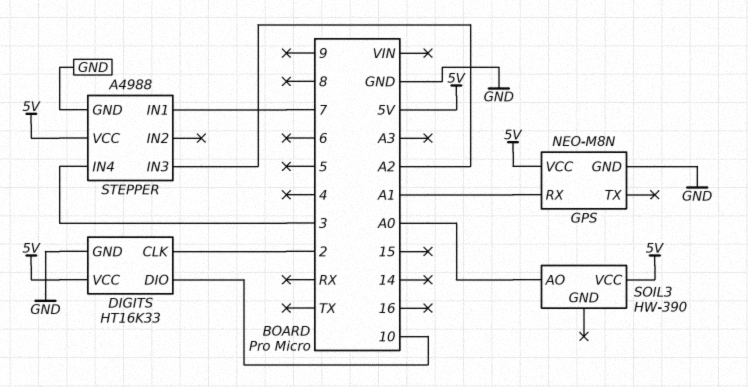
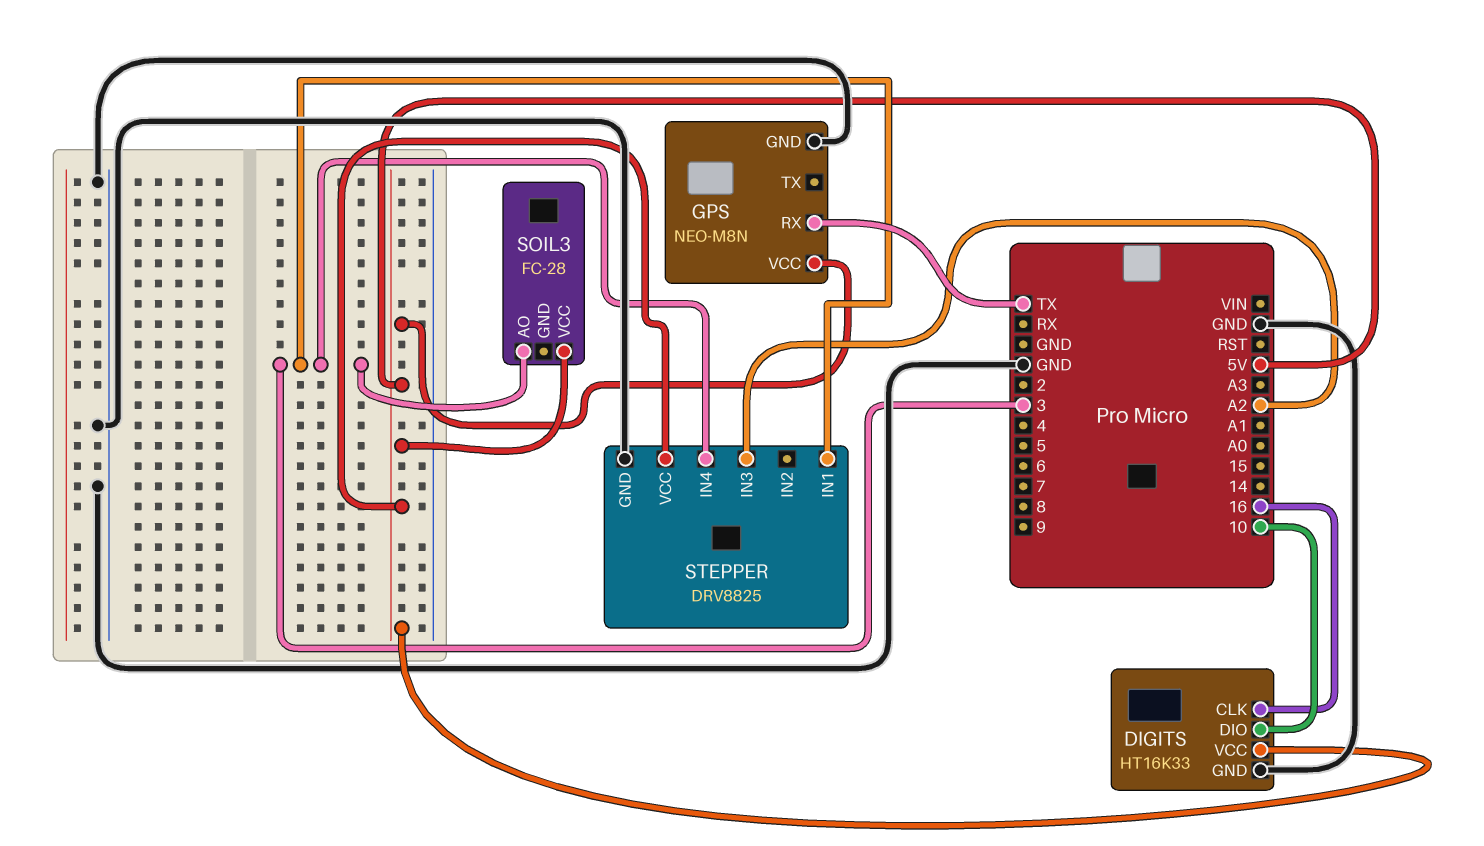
DIGITS pin CLK: 2 -> 16
GPS pin RX: A1 -> TX
SOIL3: HW-390 -> FC-28
SOIL3 pin AO: A0 -> 3
STEPPER: A4988 -> DRV8825
STEPPER pin IN1: 7 -> 3

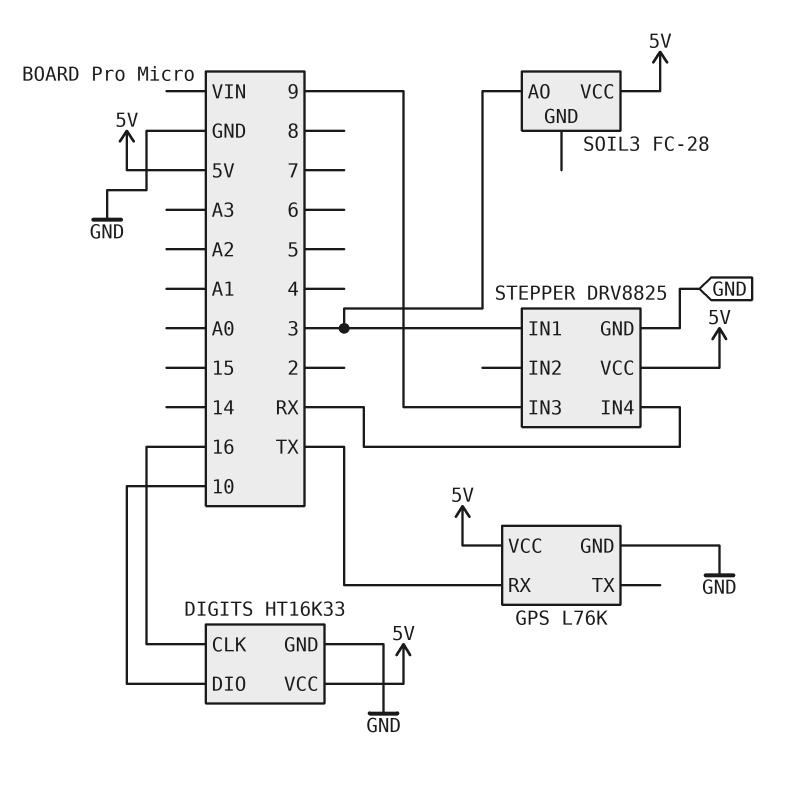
GPS: NEO-M8N -> L76K
STEPPER pin IN3: A2 -> 9
STEPPER pin IN4: 3 -> RX

